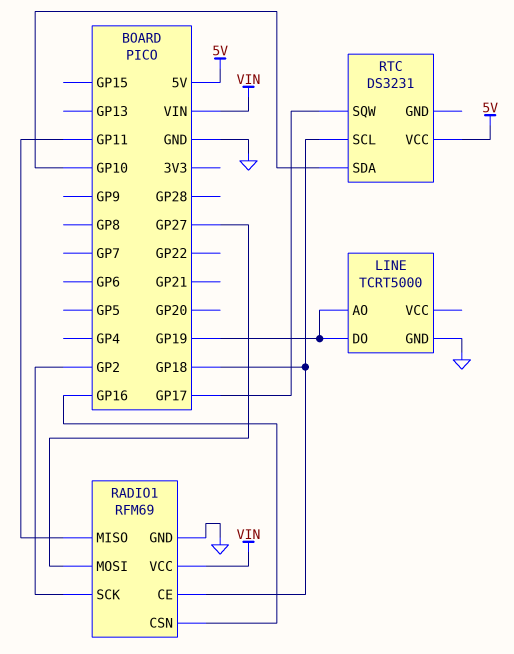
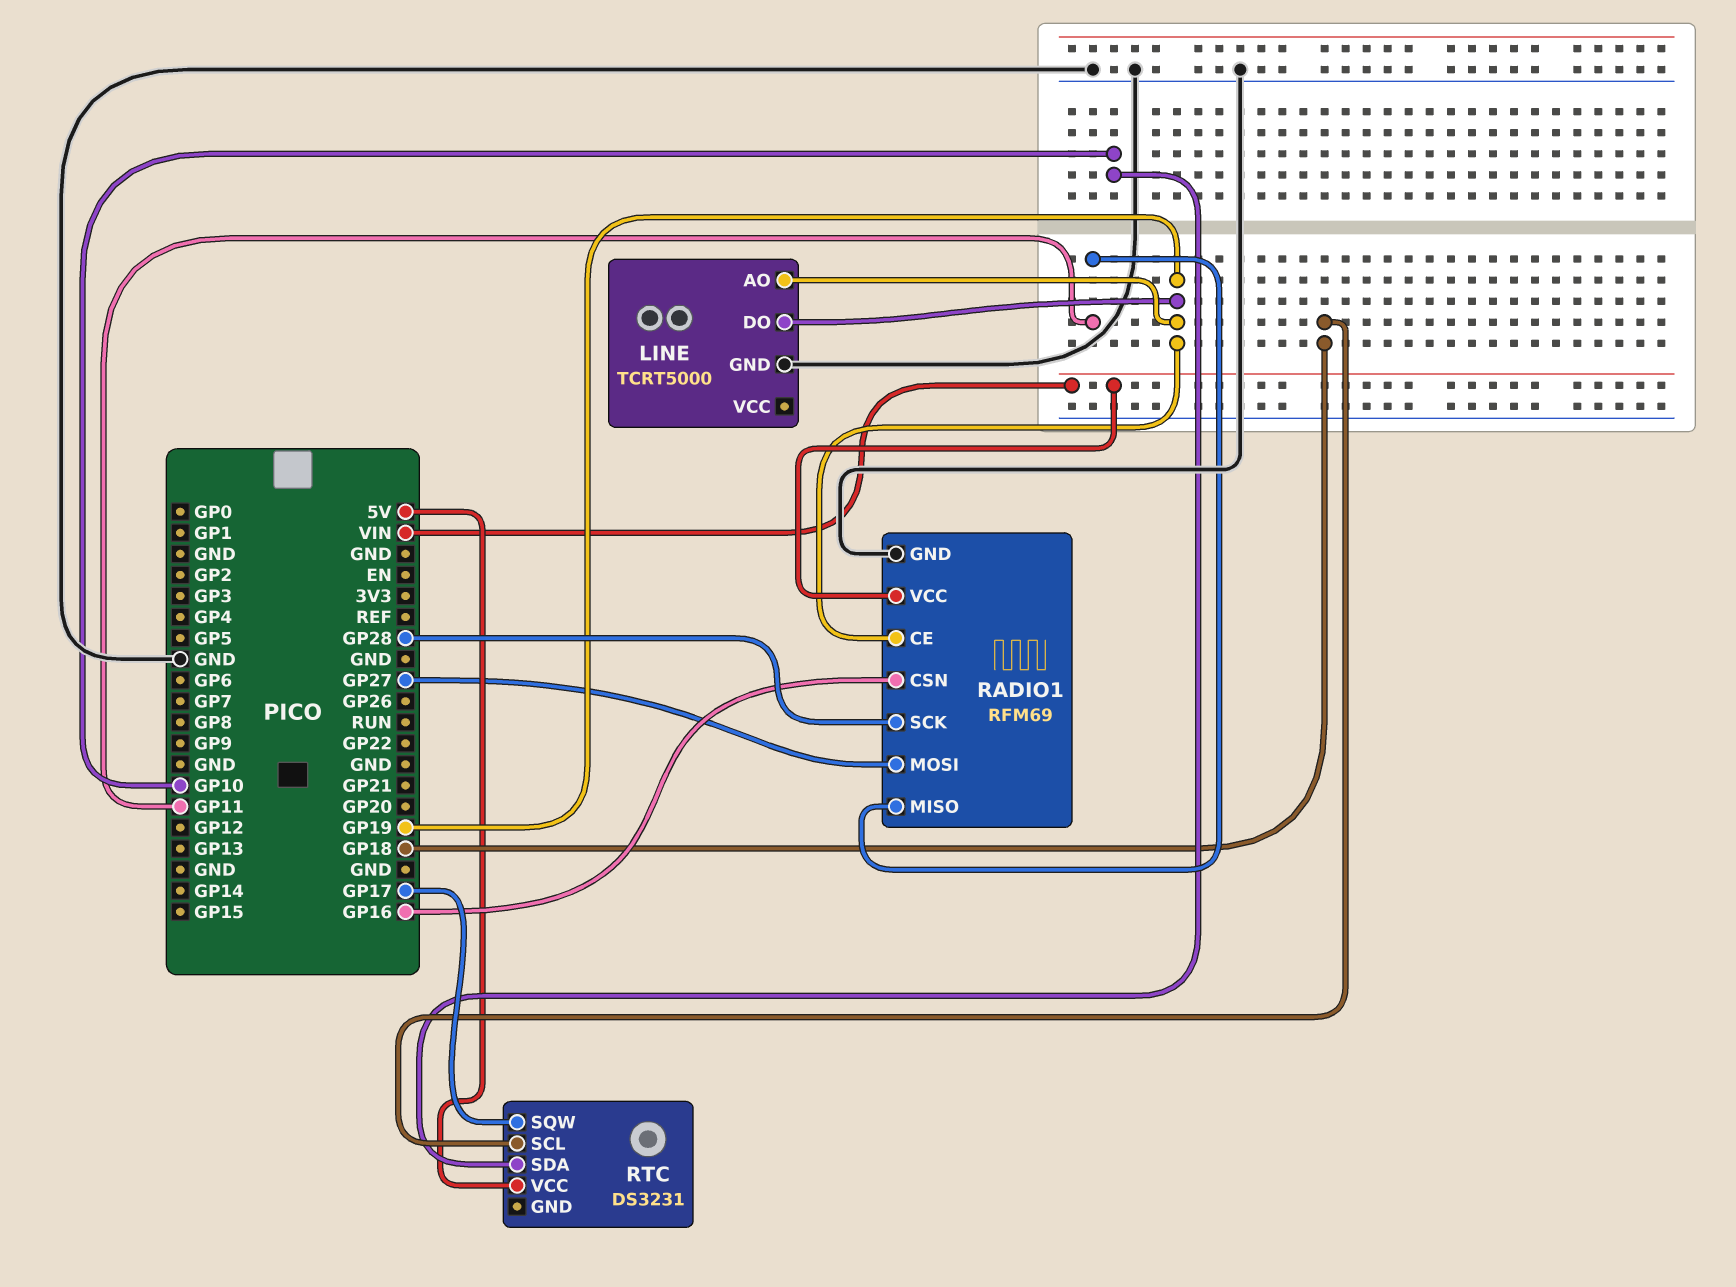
RADIO1 pin CE: GP18 -> GP19
RADIO1 pin SCK: GP2 -> GP28

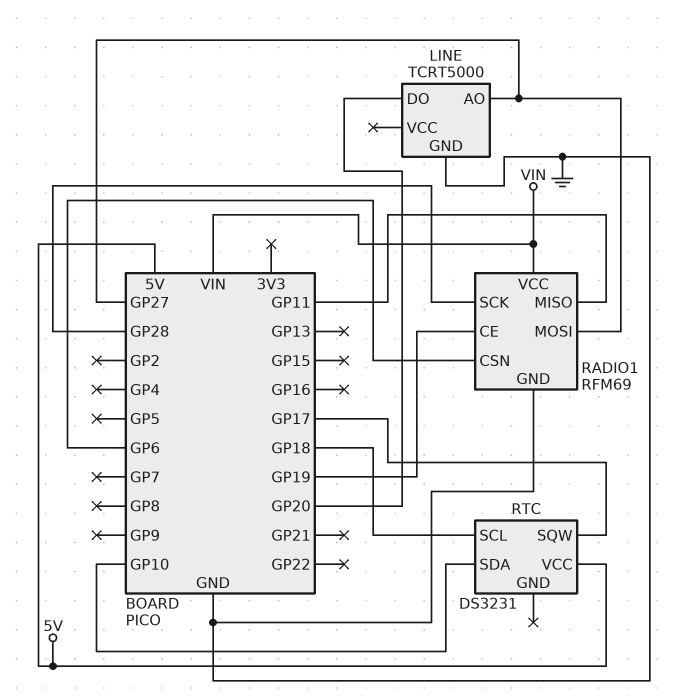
LINE pin AO: GP19 -> GP27
LINE pin DO: GP19 -> GP20
RADIO1 pin CSN: GP16 -> GP6

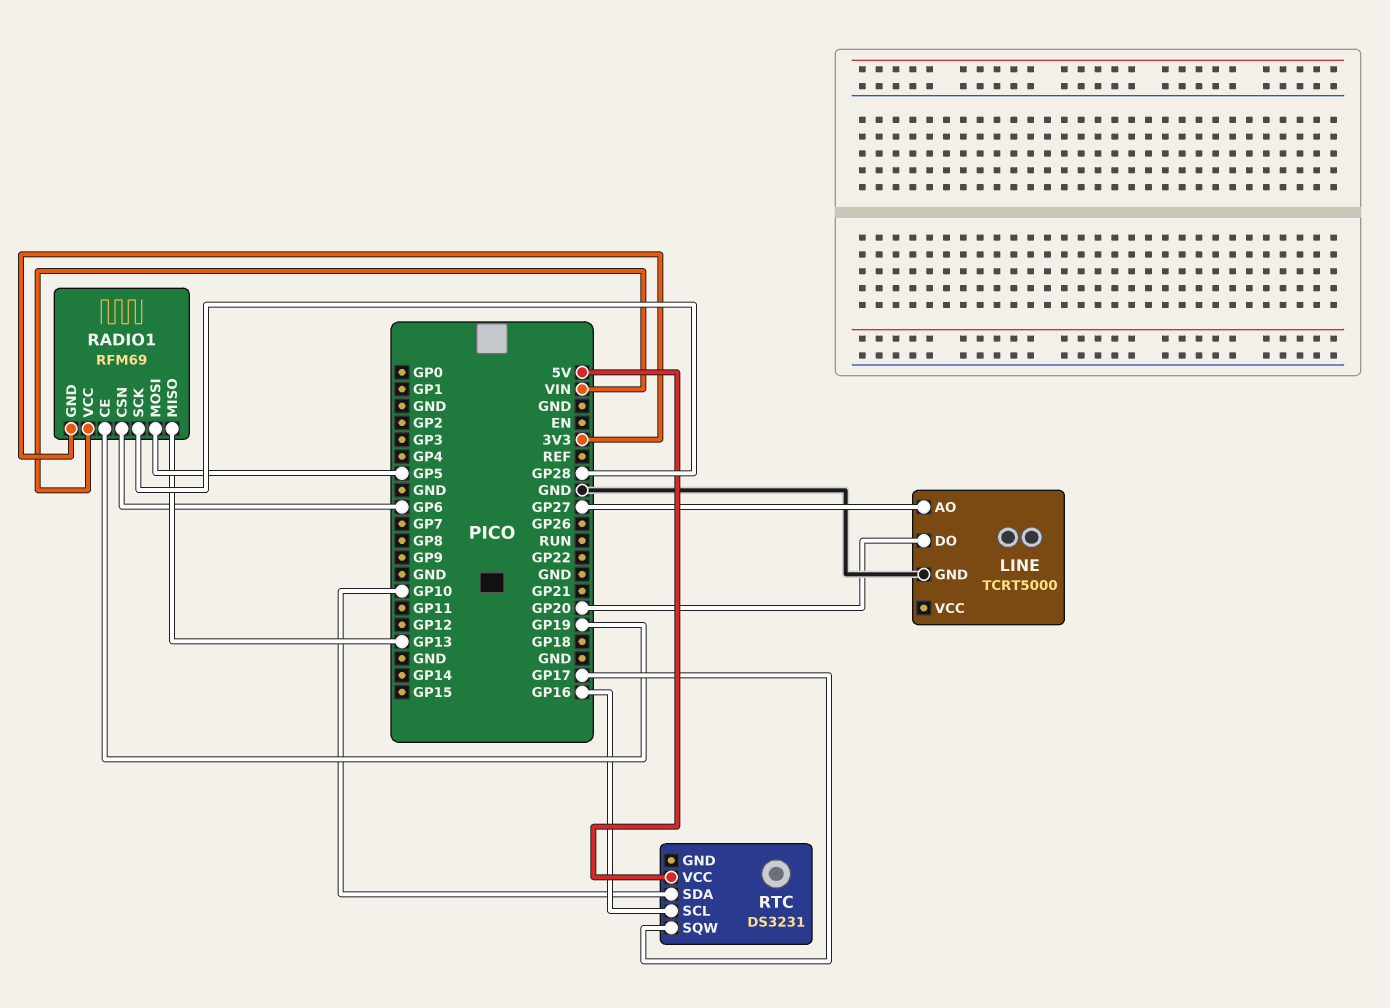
RADIO1 pin GND: GND -> 3V3
RADIO1 pin MISO: GP11 -> GP13
RADIO1 pin MOSI: GP27 -> GP5
RTC pin SCL: GP18 -> GP16

